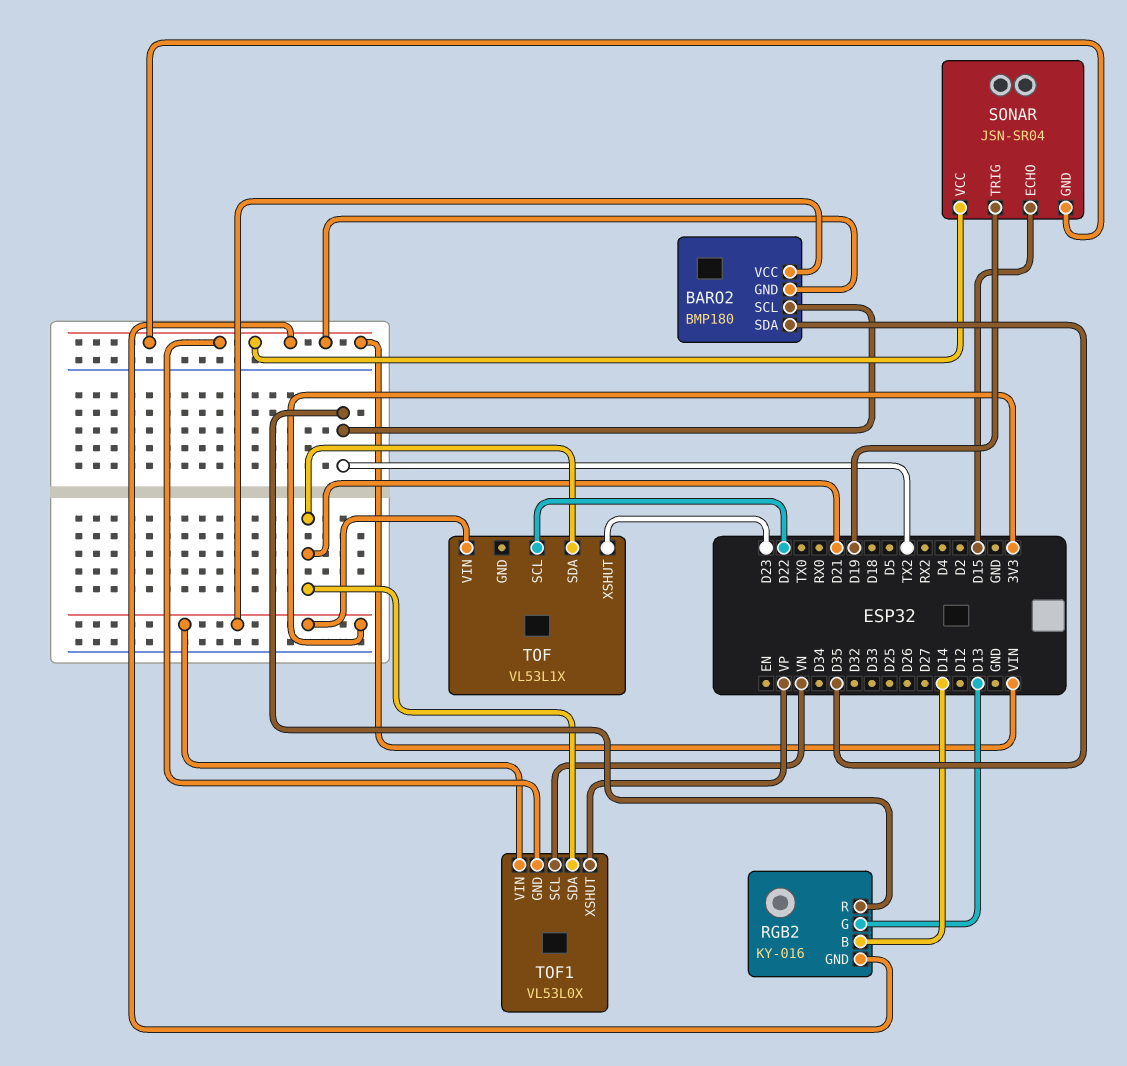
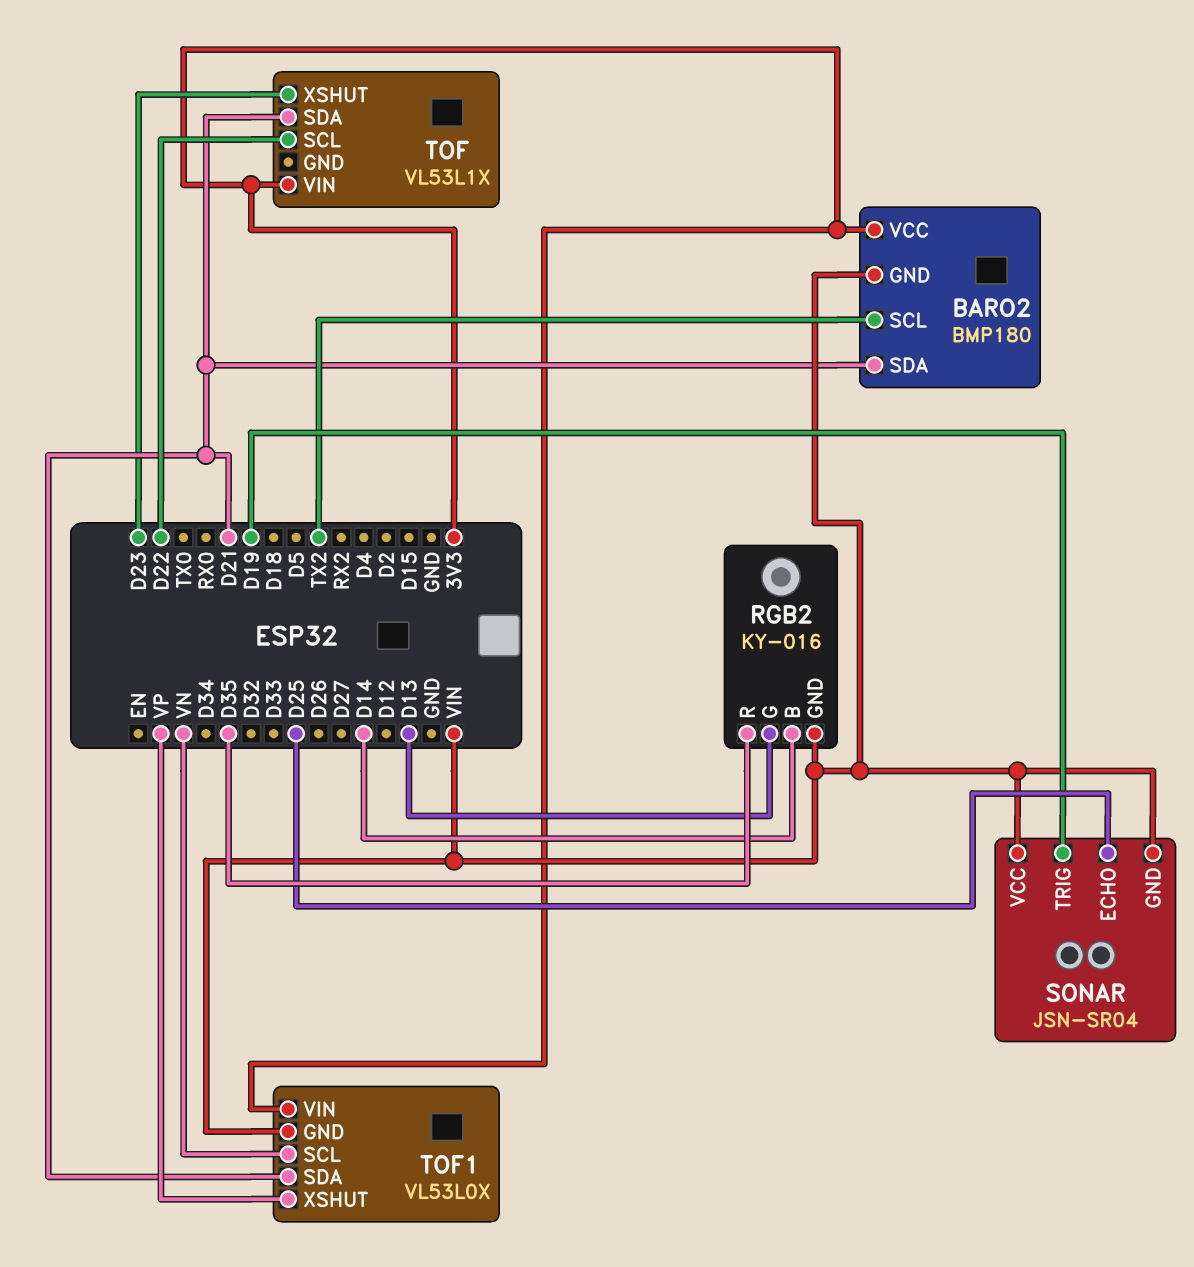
BARO2 pin SDA: D35 -> D21
RGB2 pin R: TX2 -> D35
SONAR pin ECHO: D15 -> D25

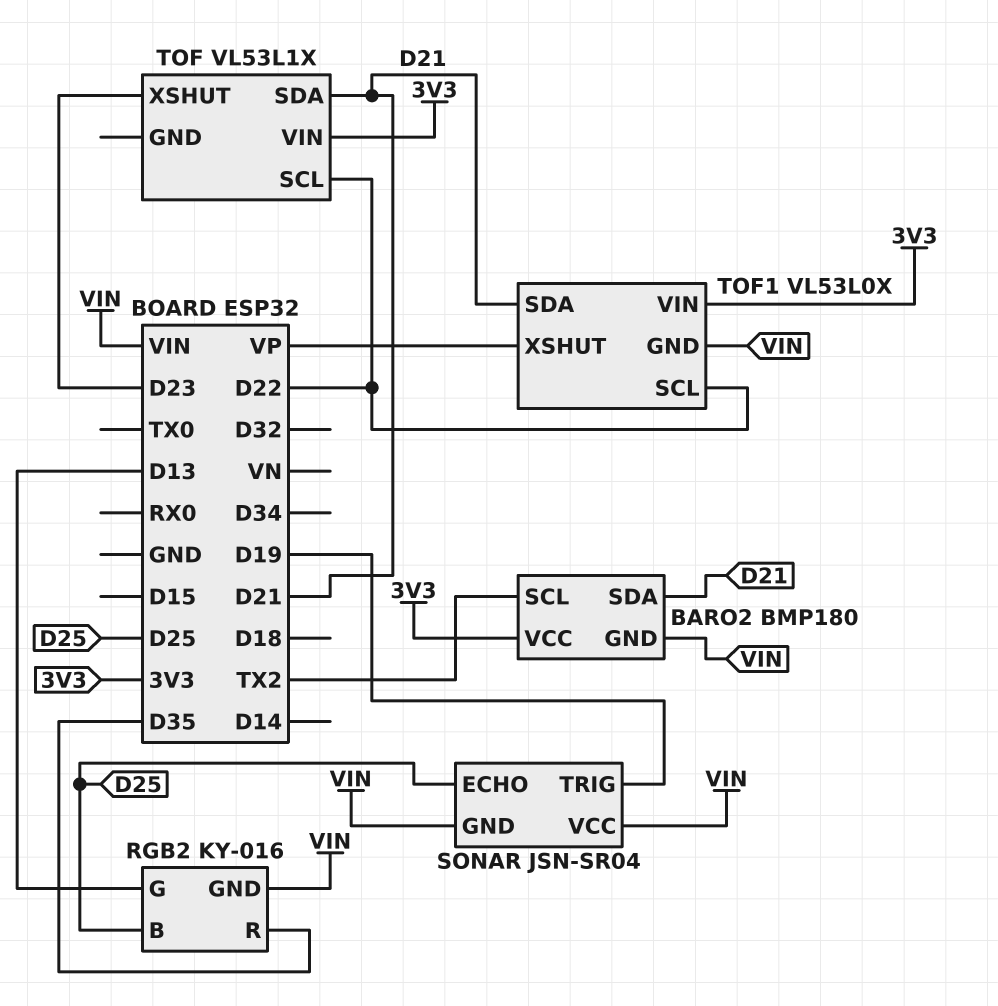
RGB2 pin B: D14 -> D25
TOF1 pin SCL: VN -> D22

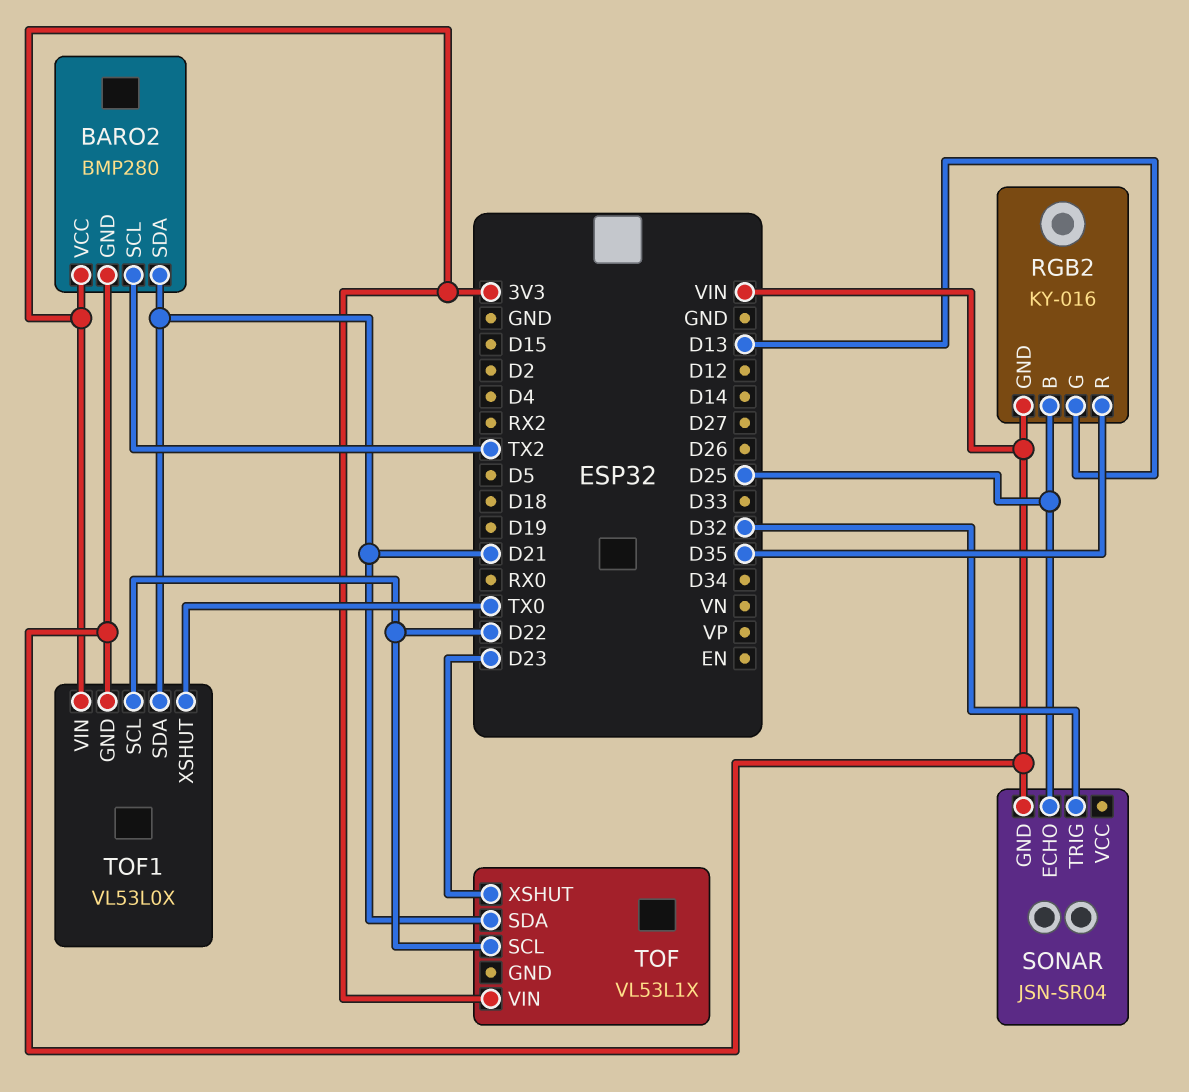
BARO2: BMP180 -> BMP280
SONAR pin TRIG: D19 -> D32
SONAR pin VCC: VIN -> none
TOF1 pin XSHUT: VP -> TX0

